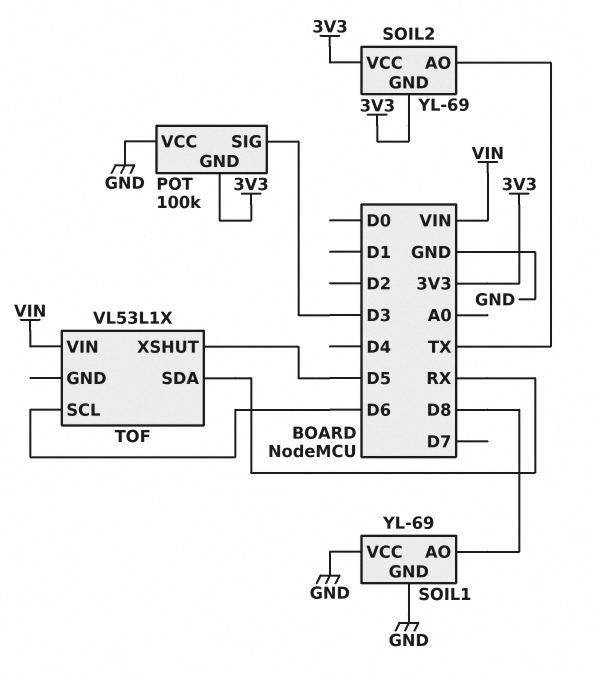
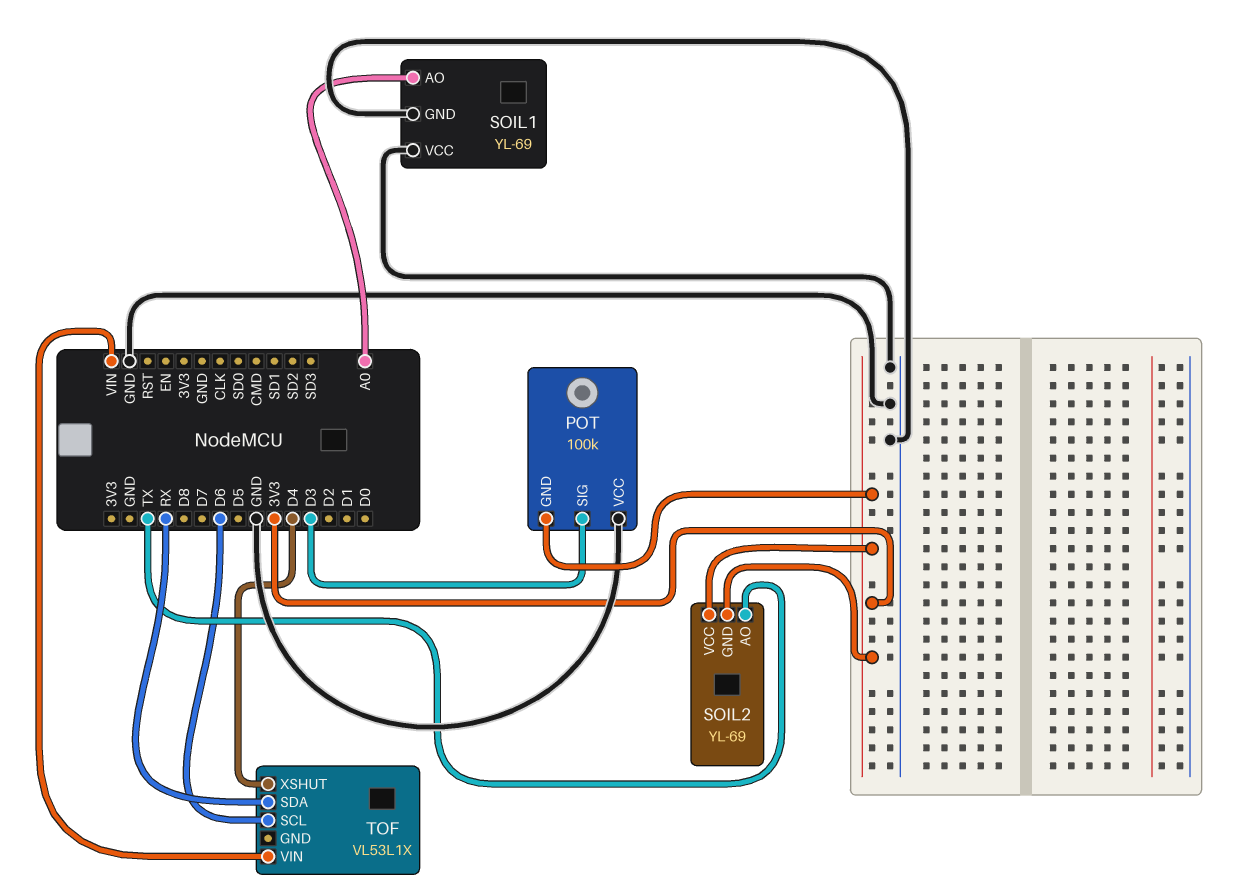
SOIL1 pin AO: D8 -> A0
TOF pin XSHUT: D5 -> D4

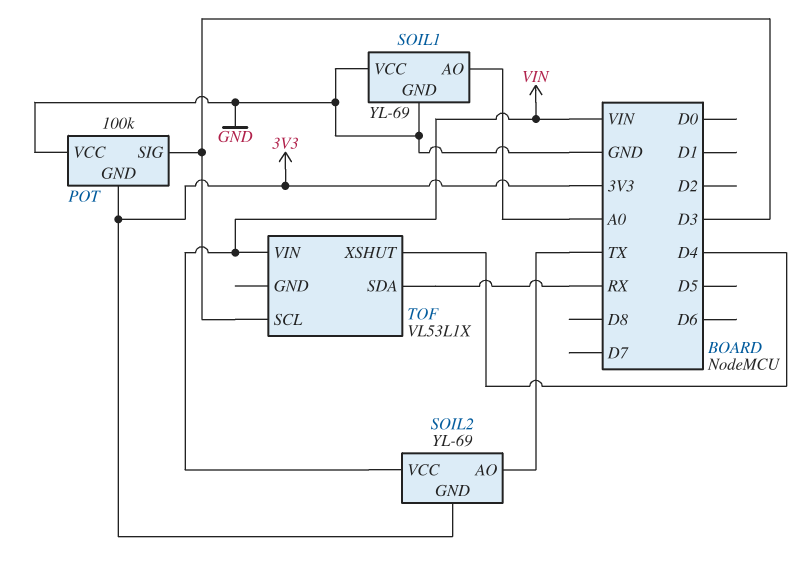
SOIL2 pin VCC: 3V3 -> VIN
TOF pin SCL: D6 -> D3

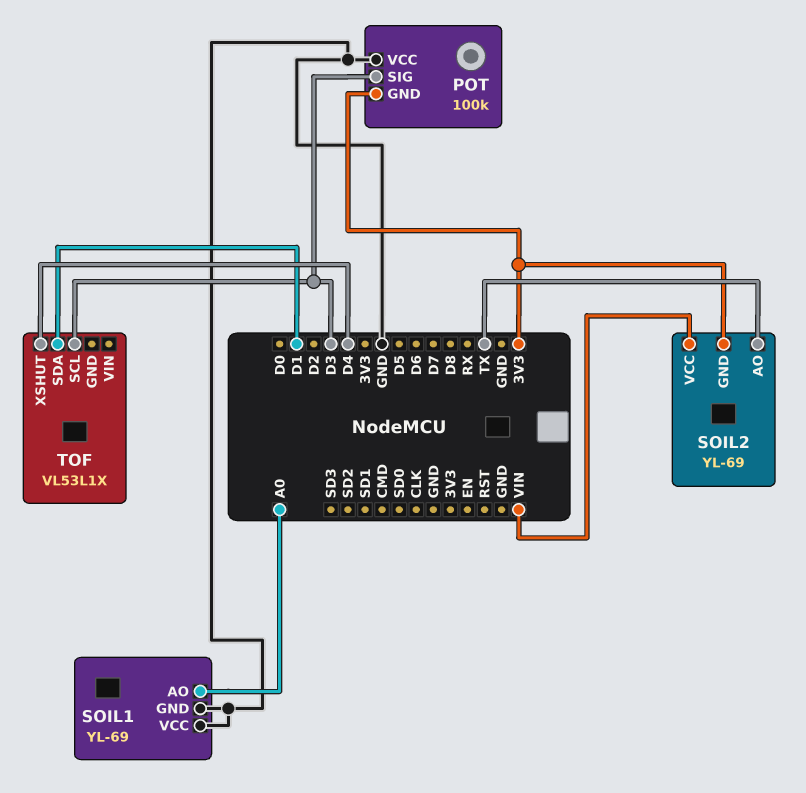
TOF pin SDA: RX -> D1
TOF pin VIN: VIN -> none

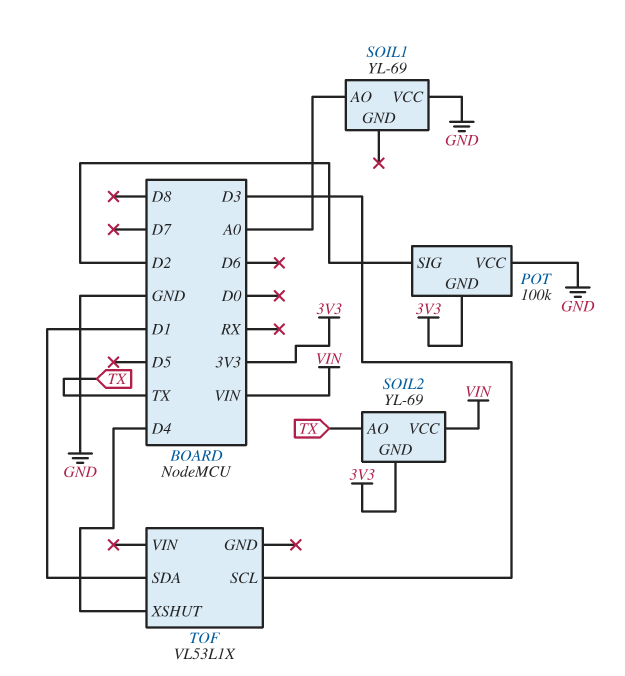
POT pin SIG: D3 -> D2
SOIL1 pin GND: GND -> none

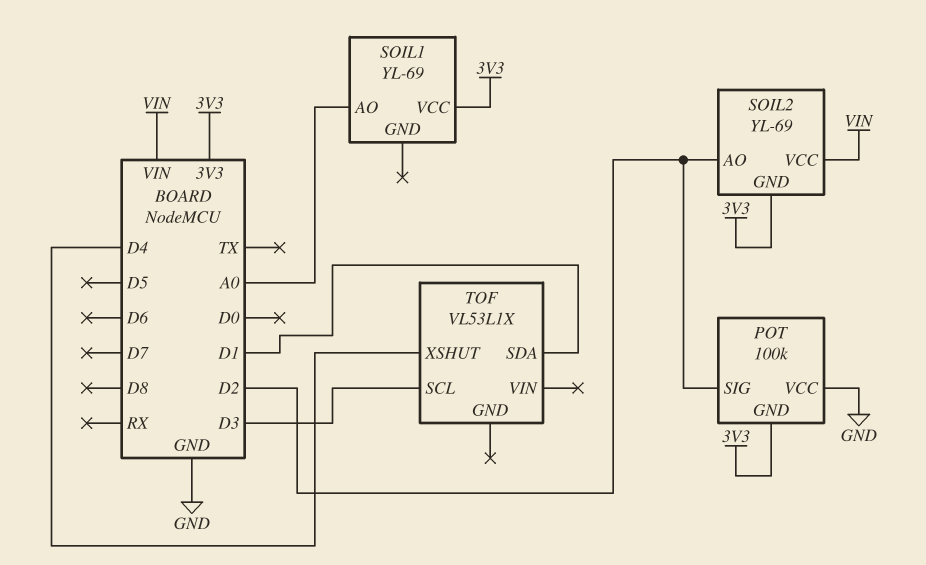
SOIL1 pin VCC: GND -> 3V3
SOIL2 pin AO: TX -> D2

